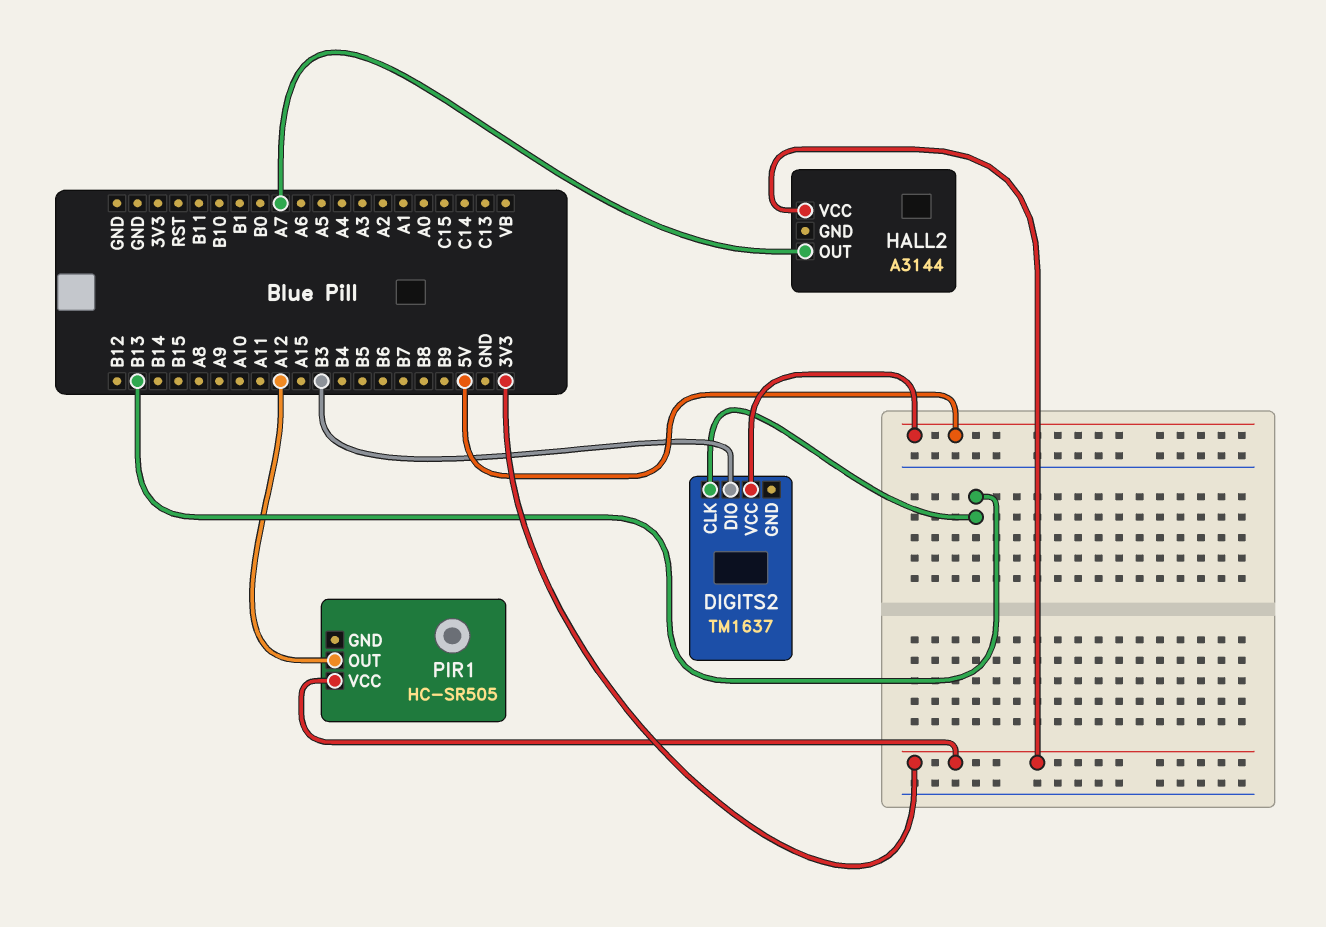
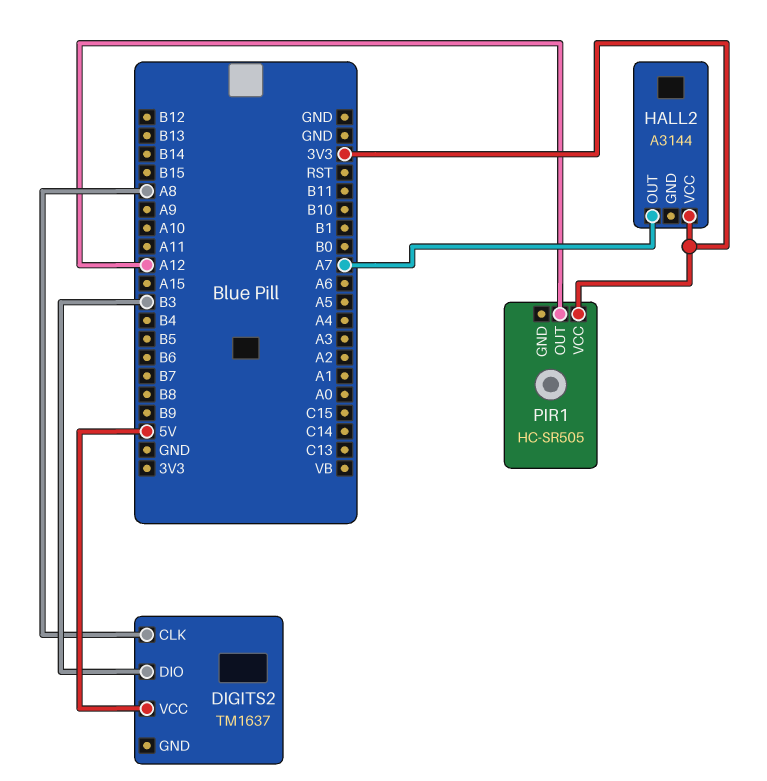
DIGITS2 pin CLK: B13 -> A8

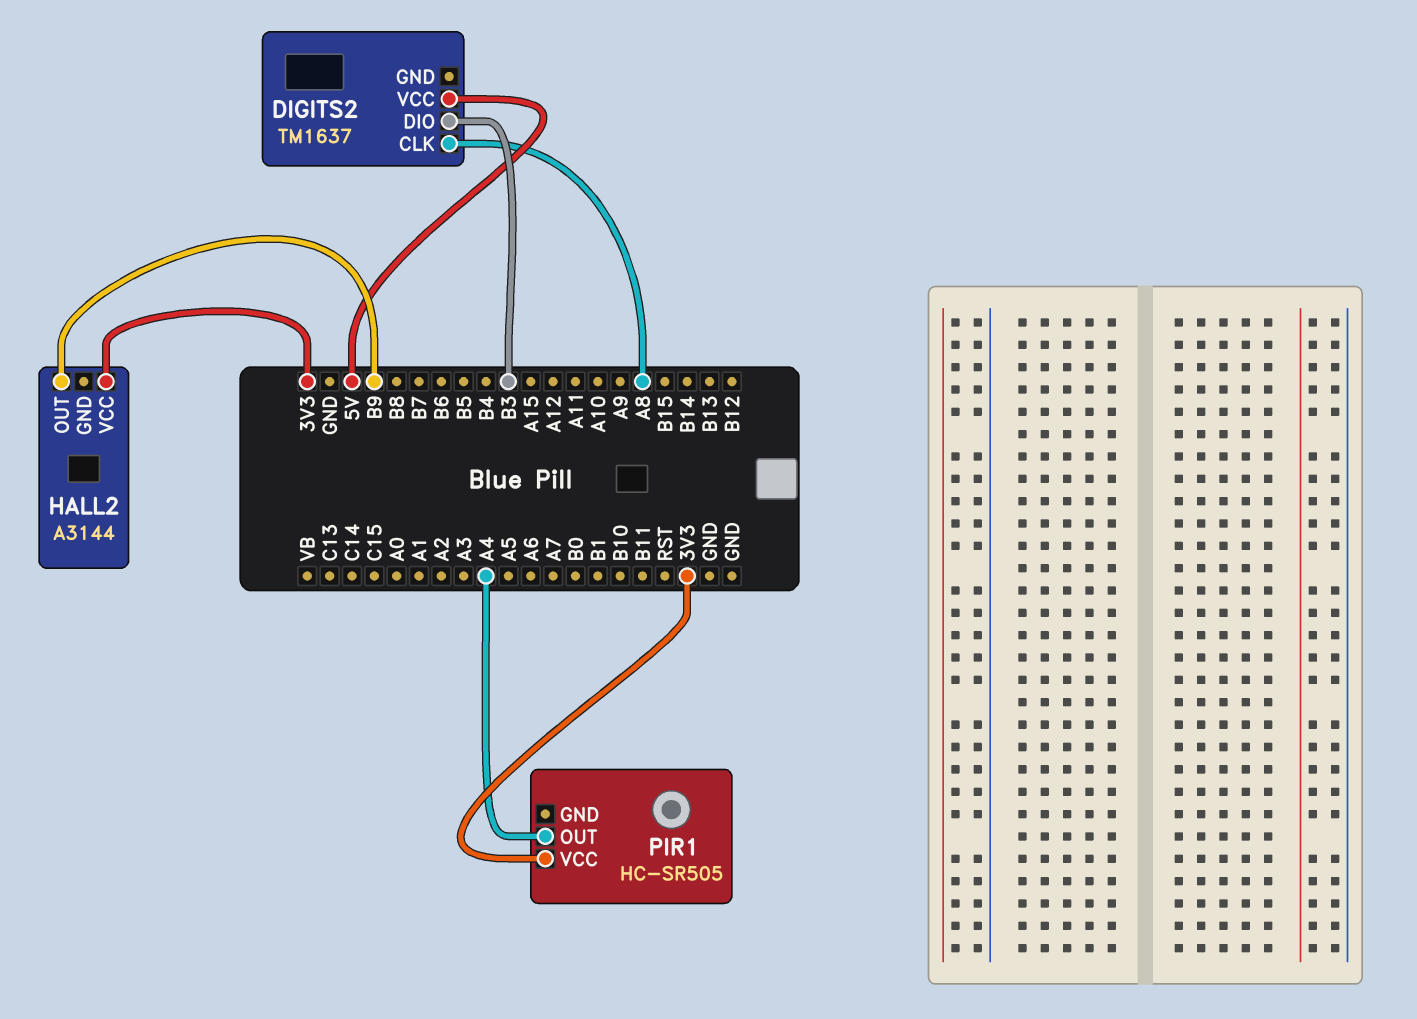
HALL2 pin OUT: A7 -> B9
PIR1 pin OUT: A12 -> A4

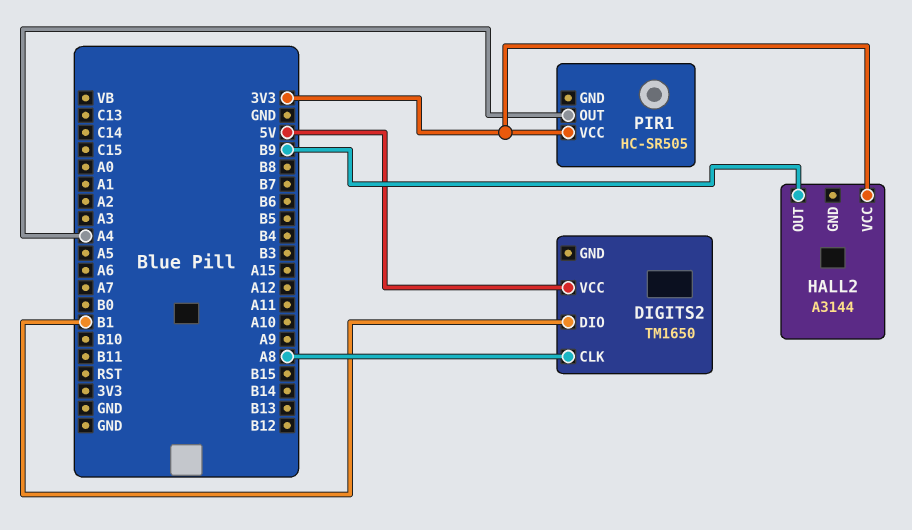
DIGITS2: TM1637 -> TM1650
DIGITS2 pin DIO: B3 -> B1

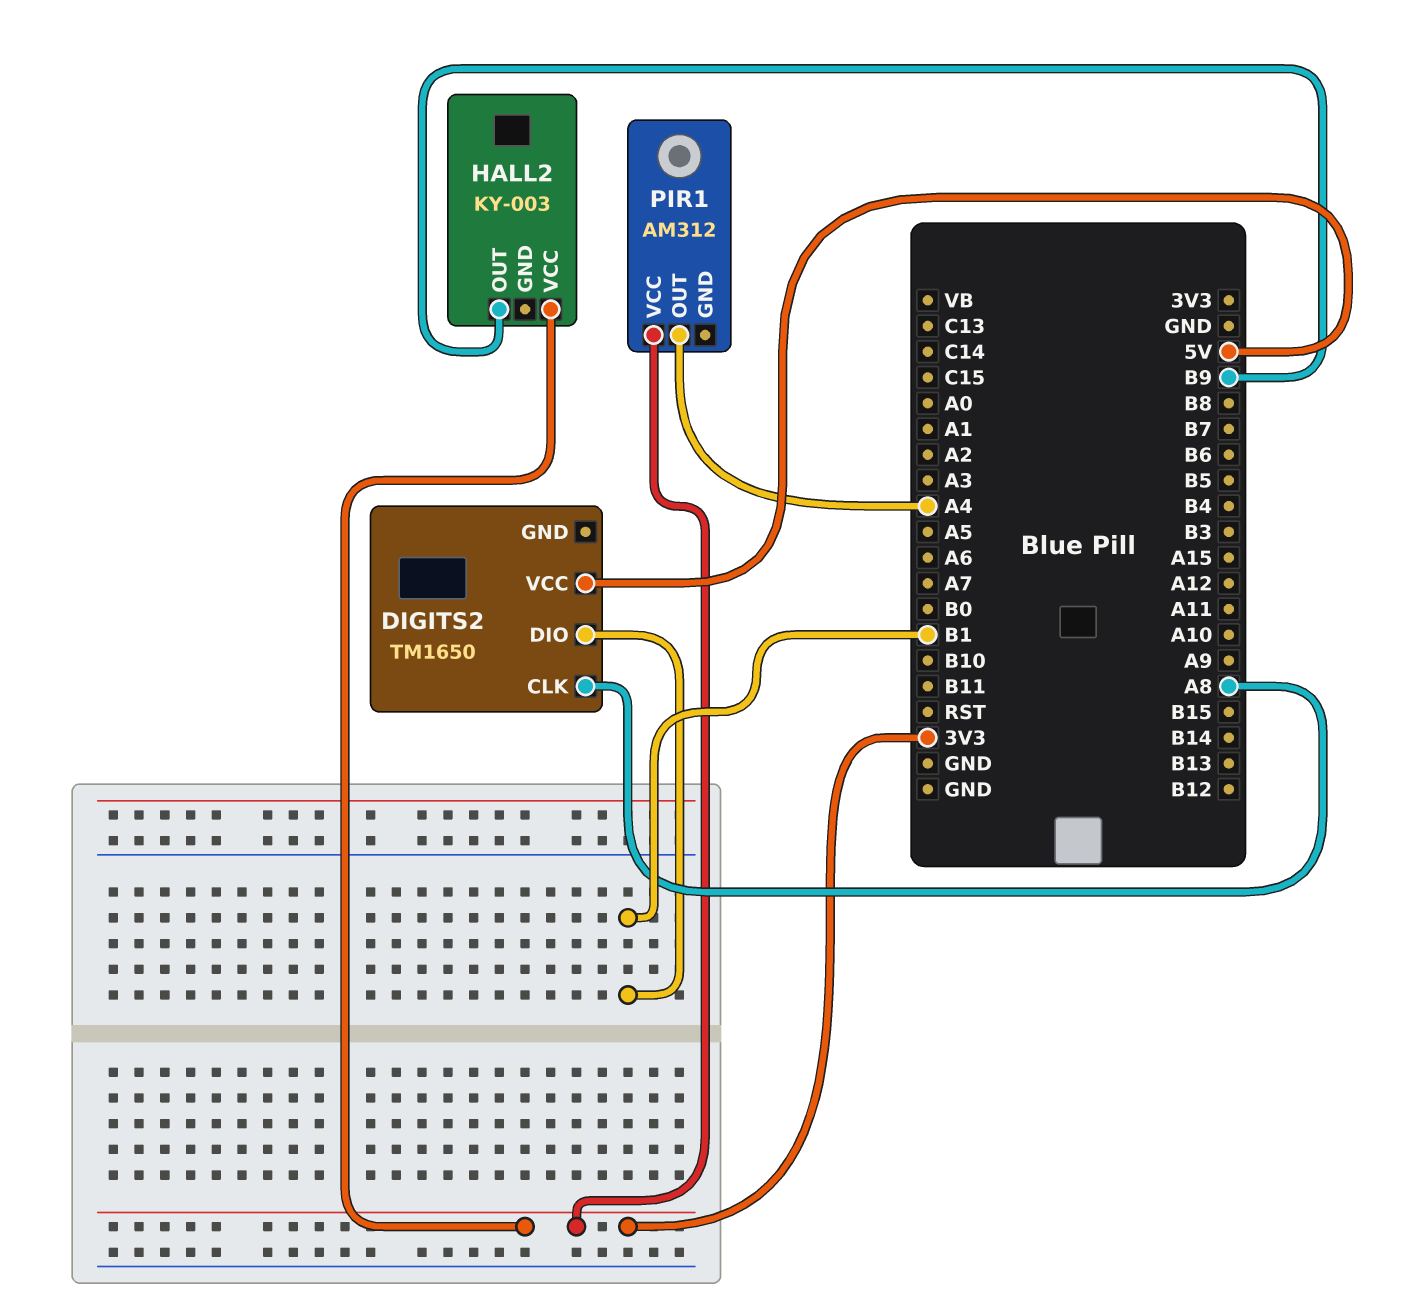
HALL2: A3144 -> KY-003
PIR1: HC-SR505 -> AM312

